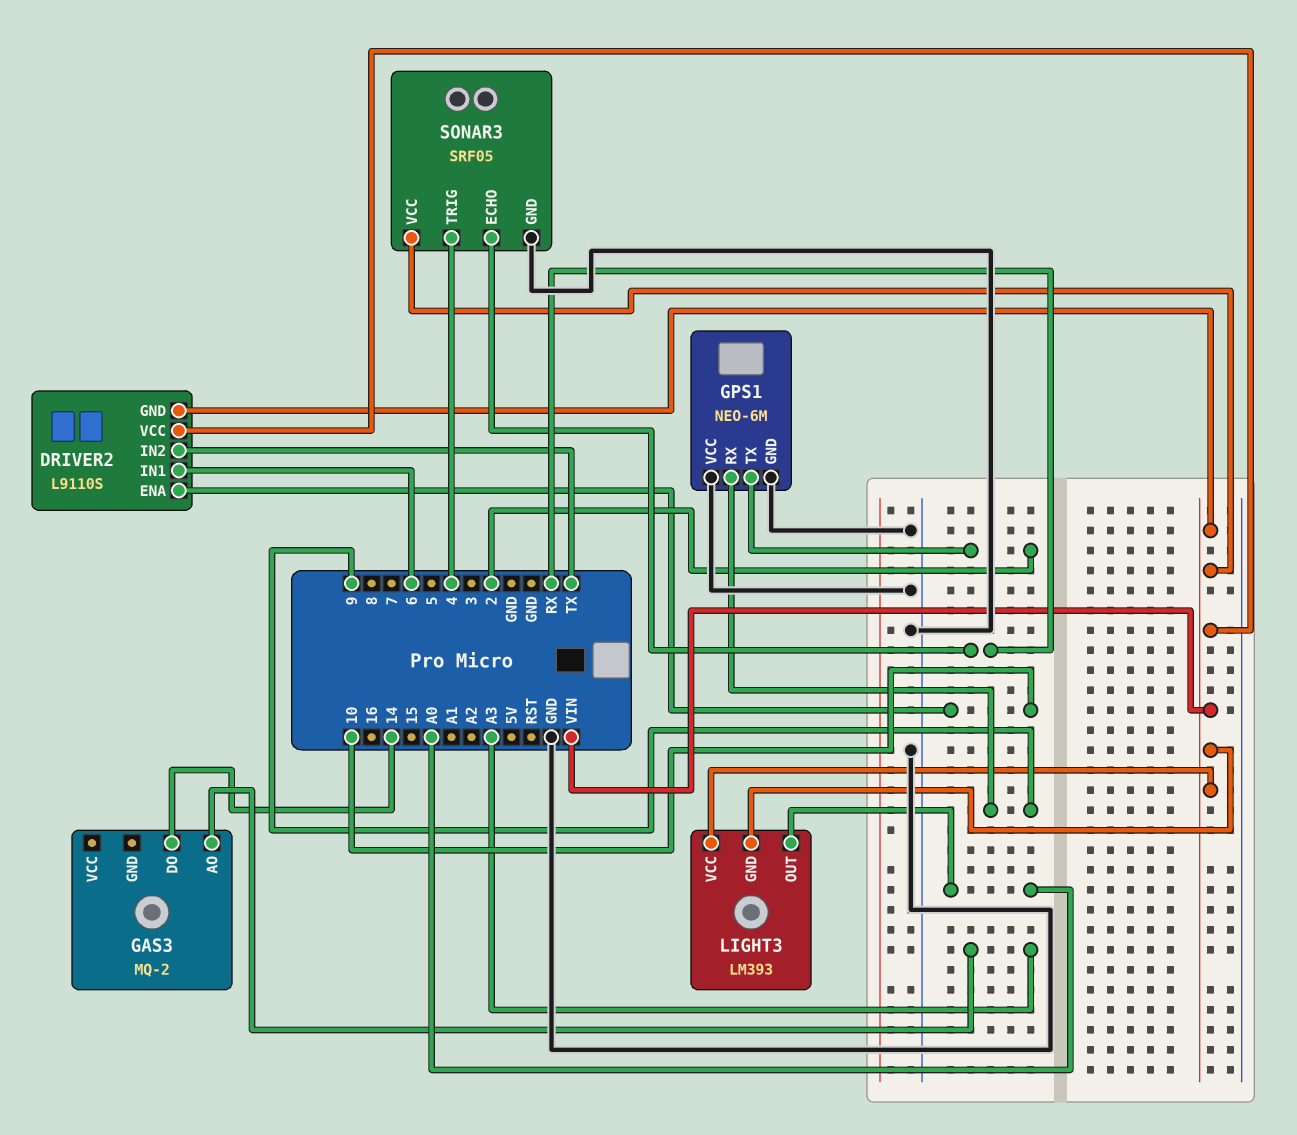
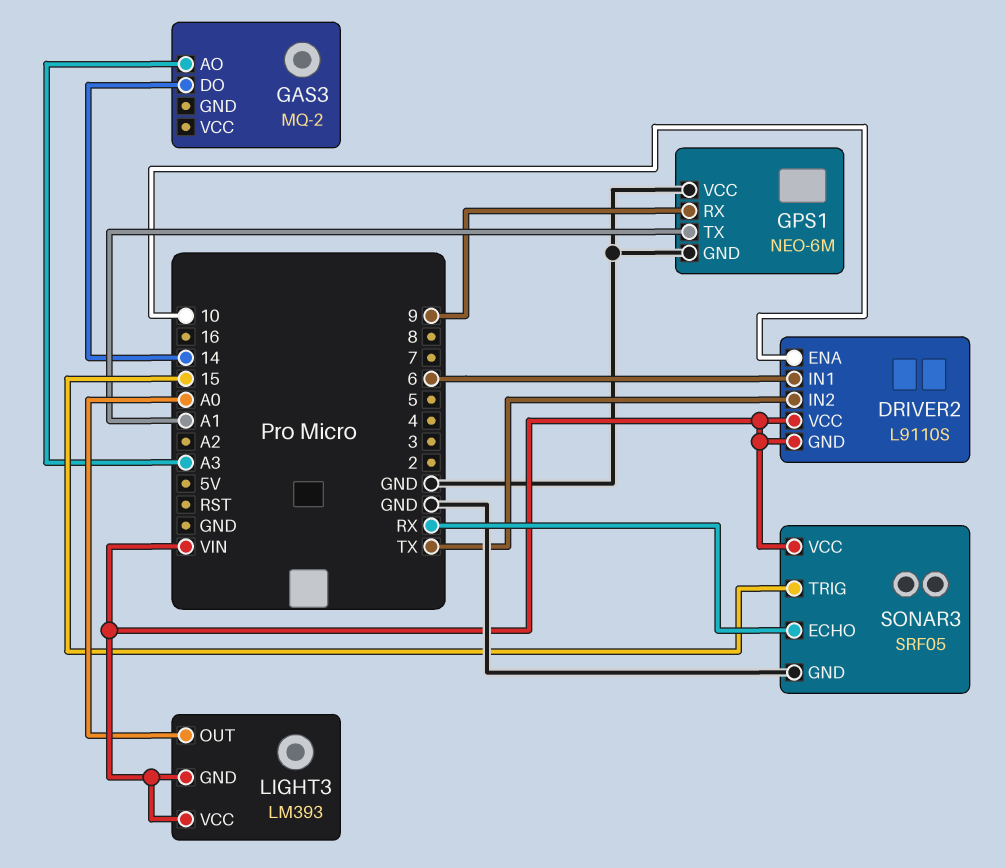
GPS1 pin TX: 2 -> A1
SONAR3 pin TRIG: 4 -> 15

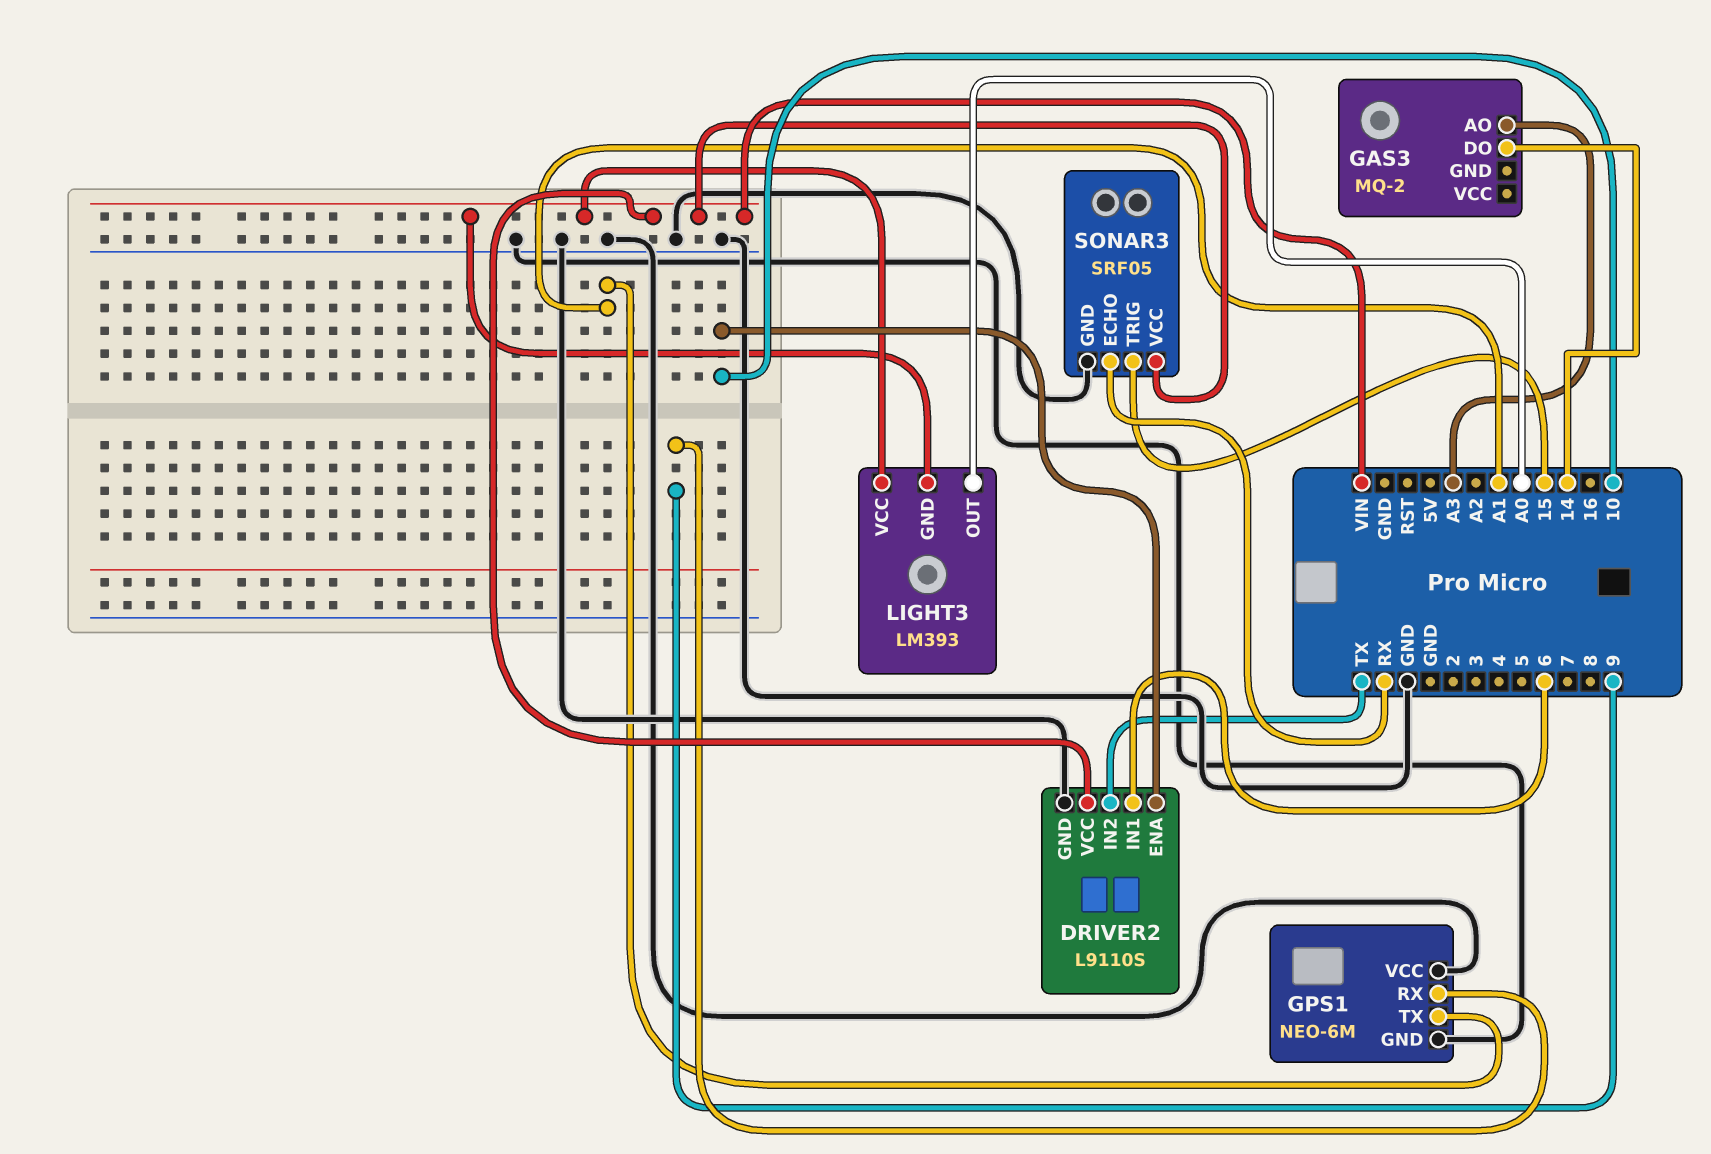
DRIVER2 pin GND: VIN -> GND

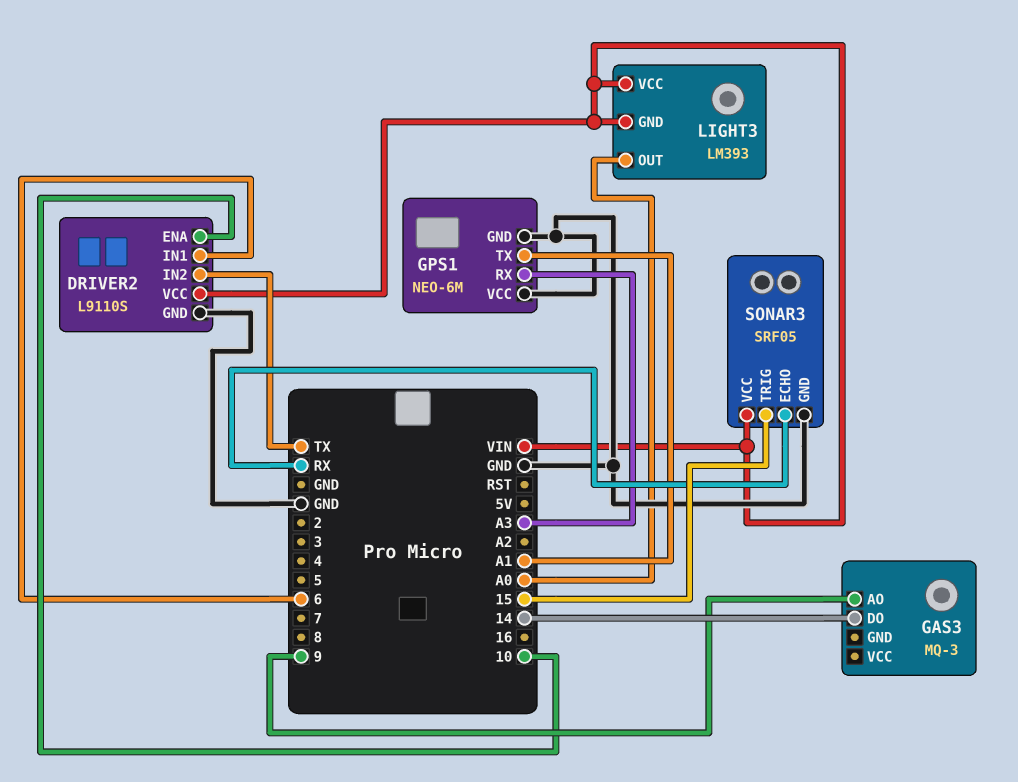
GAS3: MQ-2 -> MQ-3
GAS3 pin AO: A3 -> 9
GPS1 pin RX: 9 -> A3

